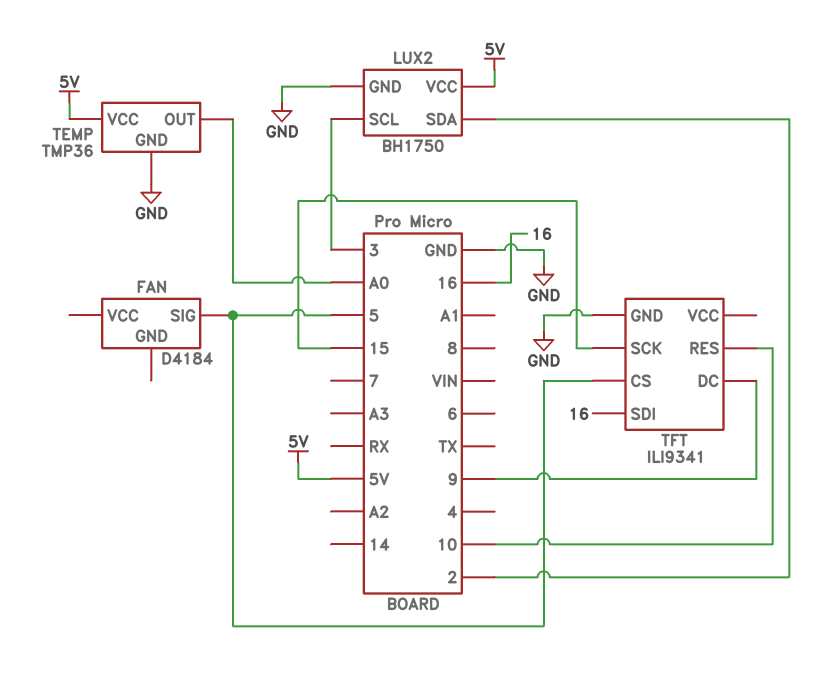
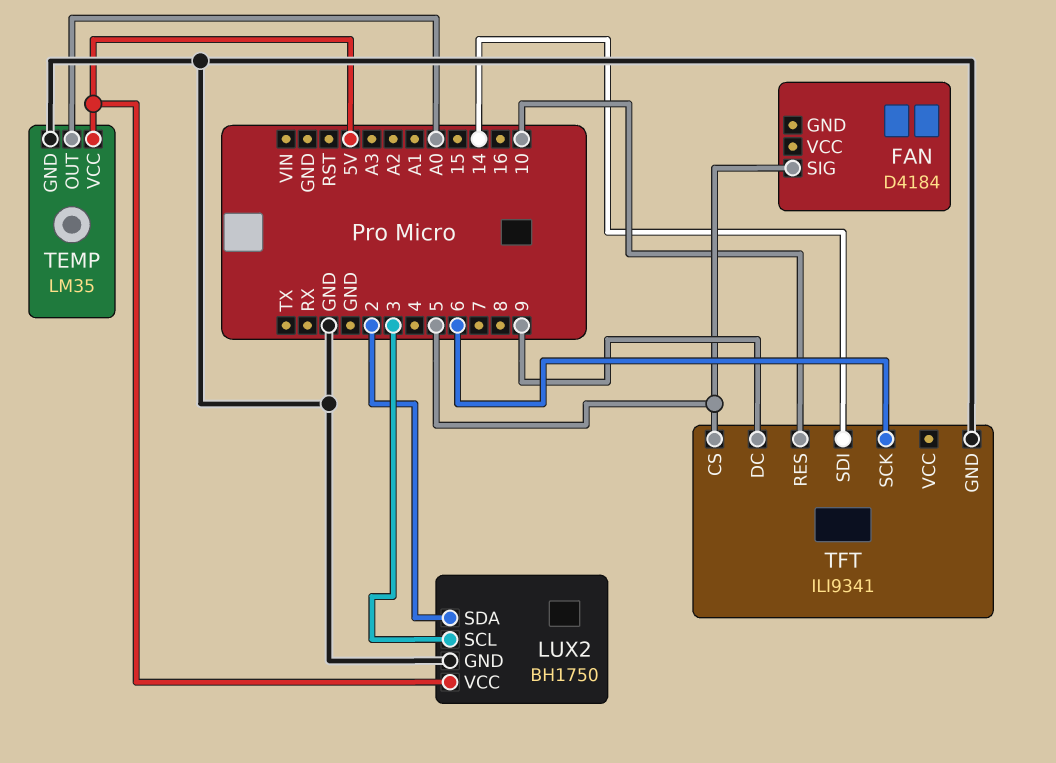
TEMP: TMP36 -> LM35
TFT pin SCK: 15 -> 6
TFT pin SDI: 16 -> 14

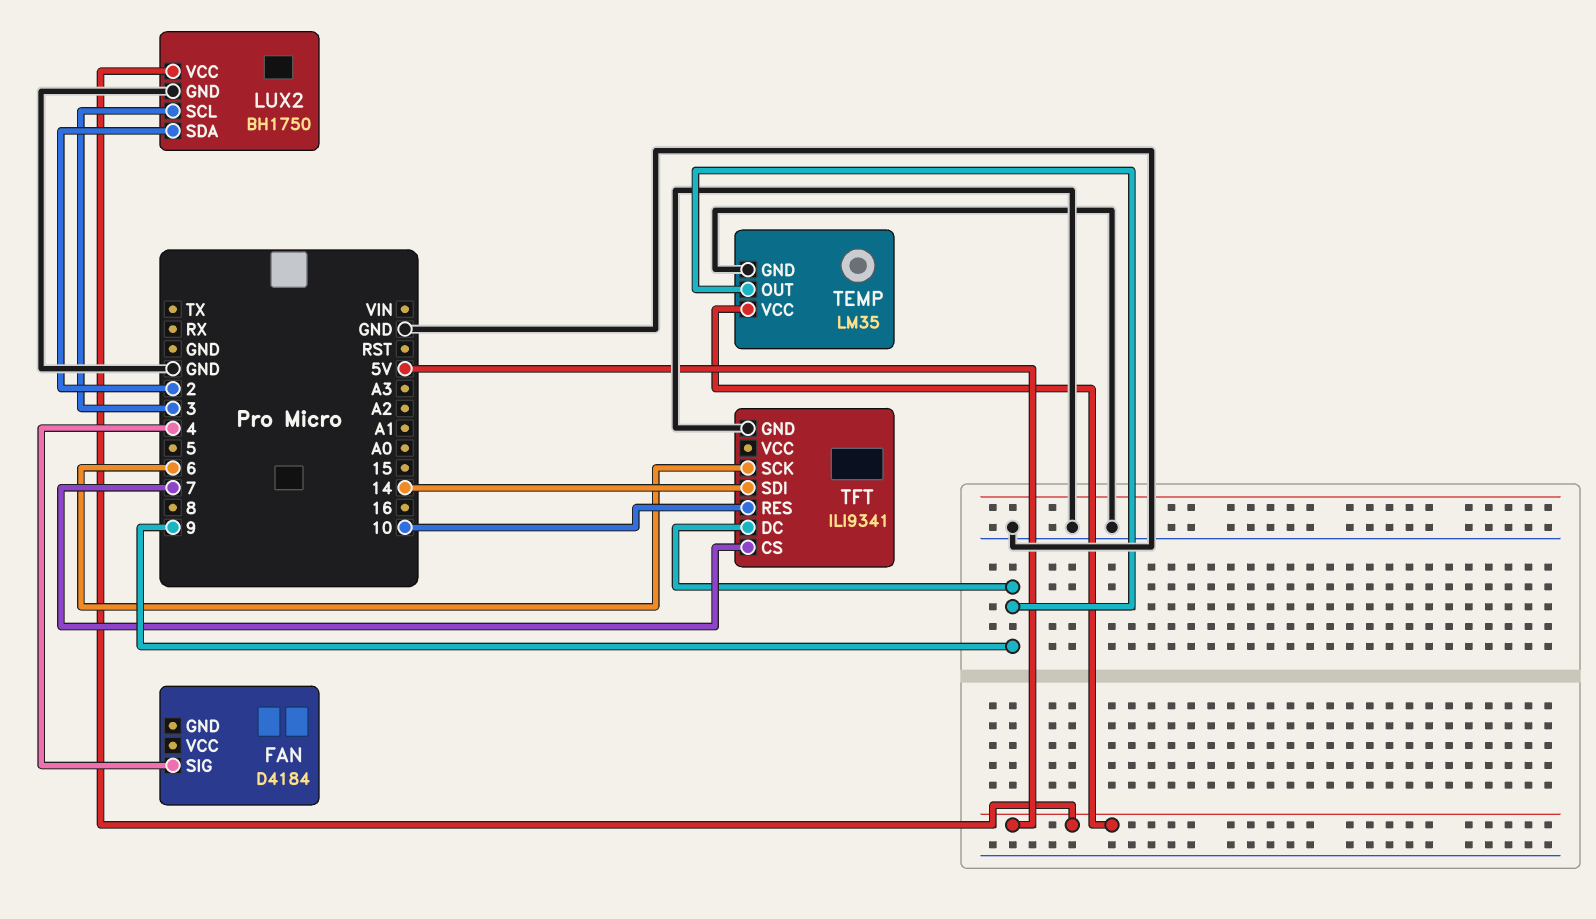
FAN pin SIG: 5 -> 4
TEMP pin OUT: A0 -> 9
TFT pin CS: 5 -> 7

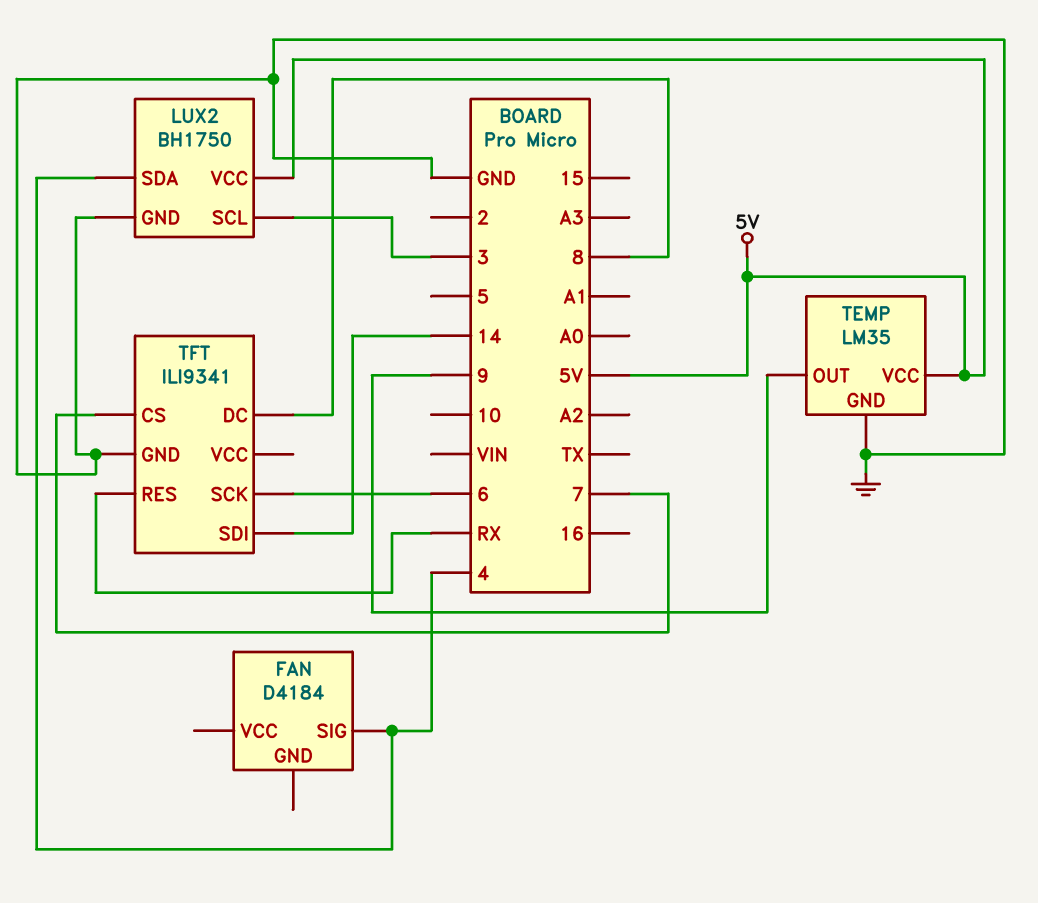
LUX2 pin SDA: 2 -> 4
TFT pin DC: 9 -> 8
TFT pin RES: 10 -> RX

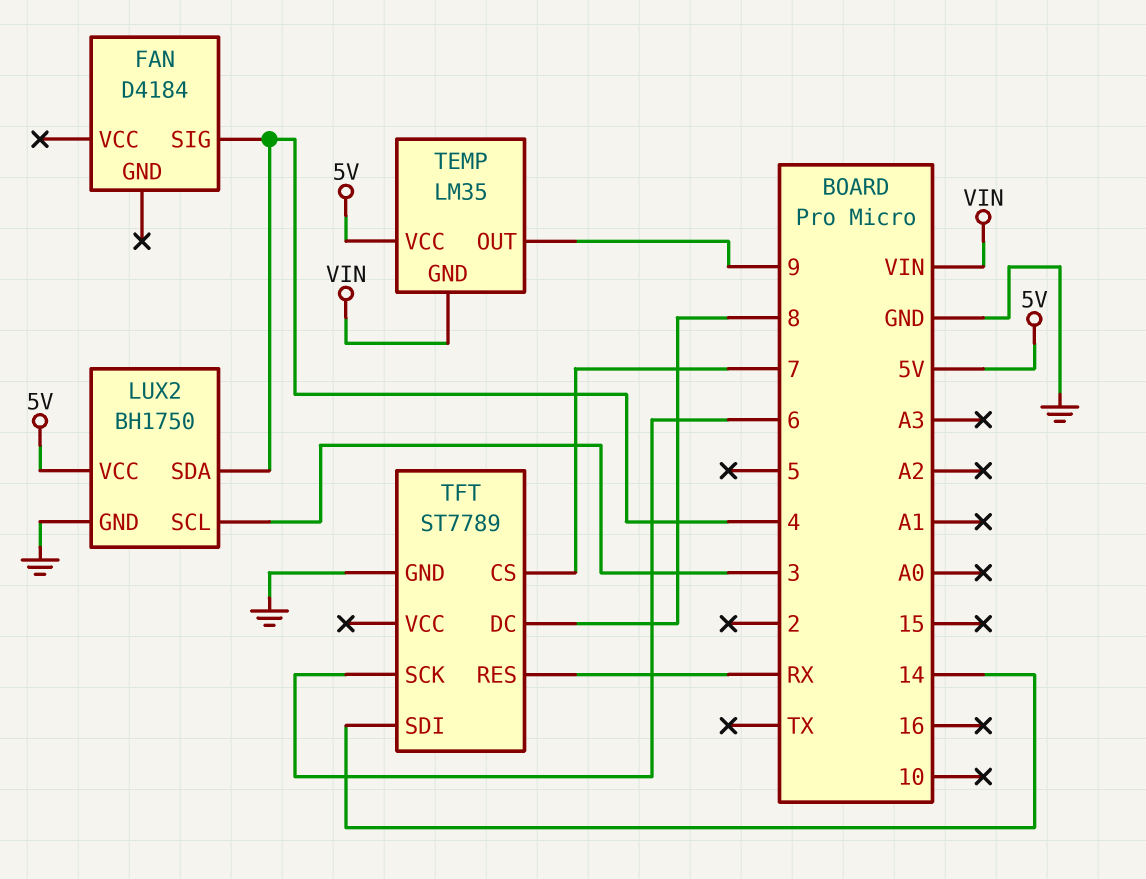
TEMP pin GND: GND -> VIN
TFT: ILI9341 -> ST7789

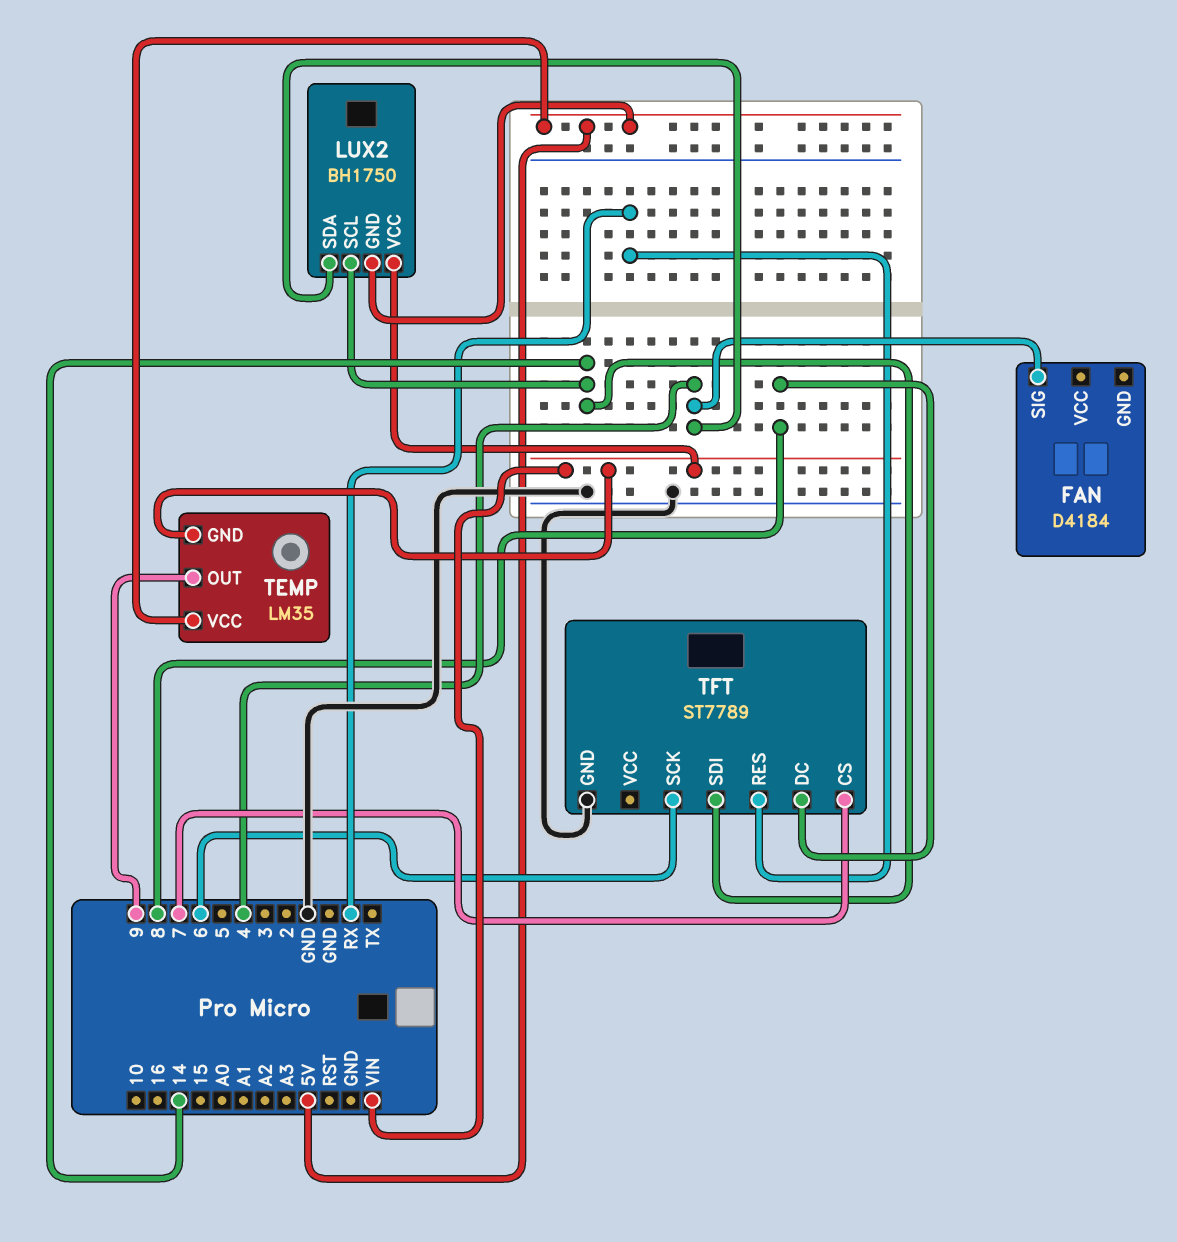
LUX2 pin GND: GND -> 5V
LUX2 pin SCL: 3 -> 14
LUX2 pin VCC: 5V -> VIN

